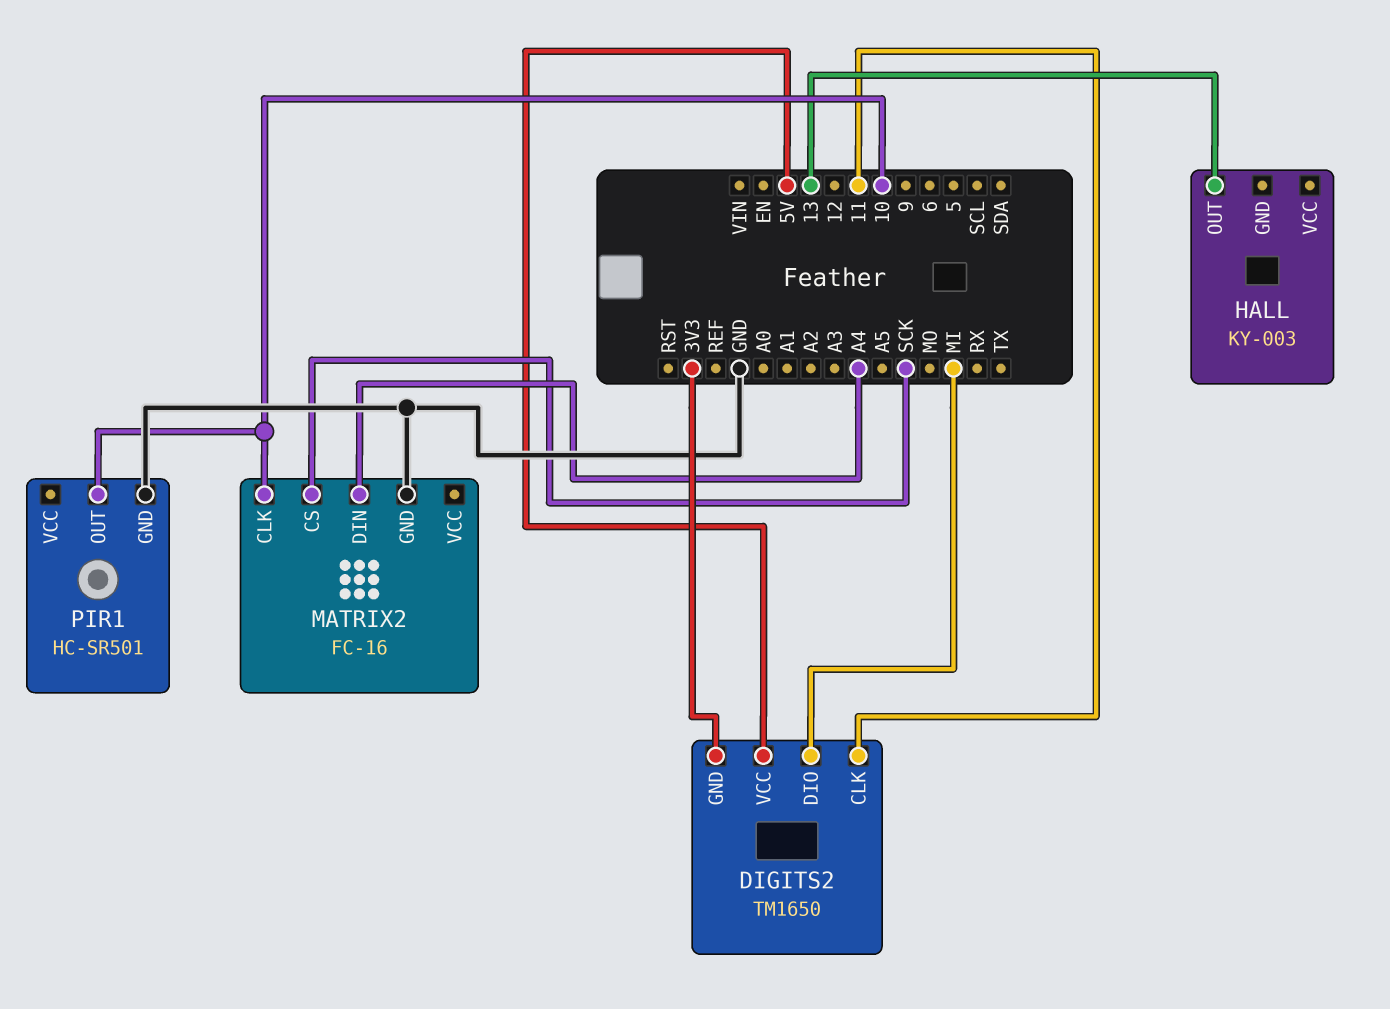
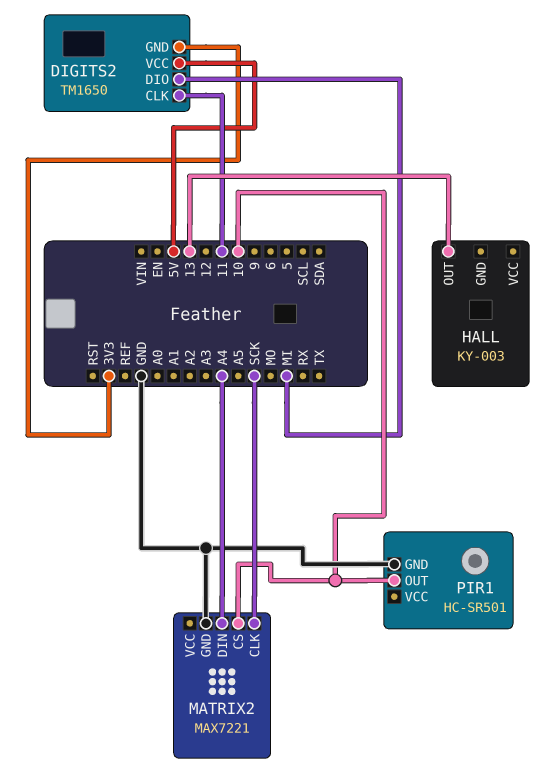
MATRIX2: FC-16 -> MAX7221
MATRIX2 pin CLK: 10 -> SCK
MATRIX2 pin CS: SCK -> 10

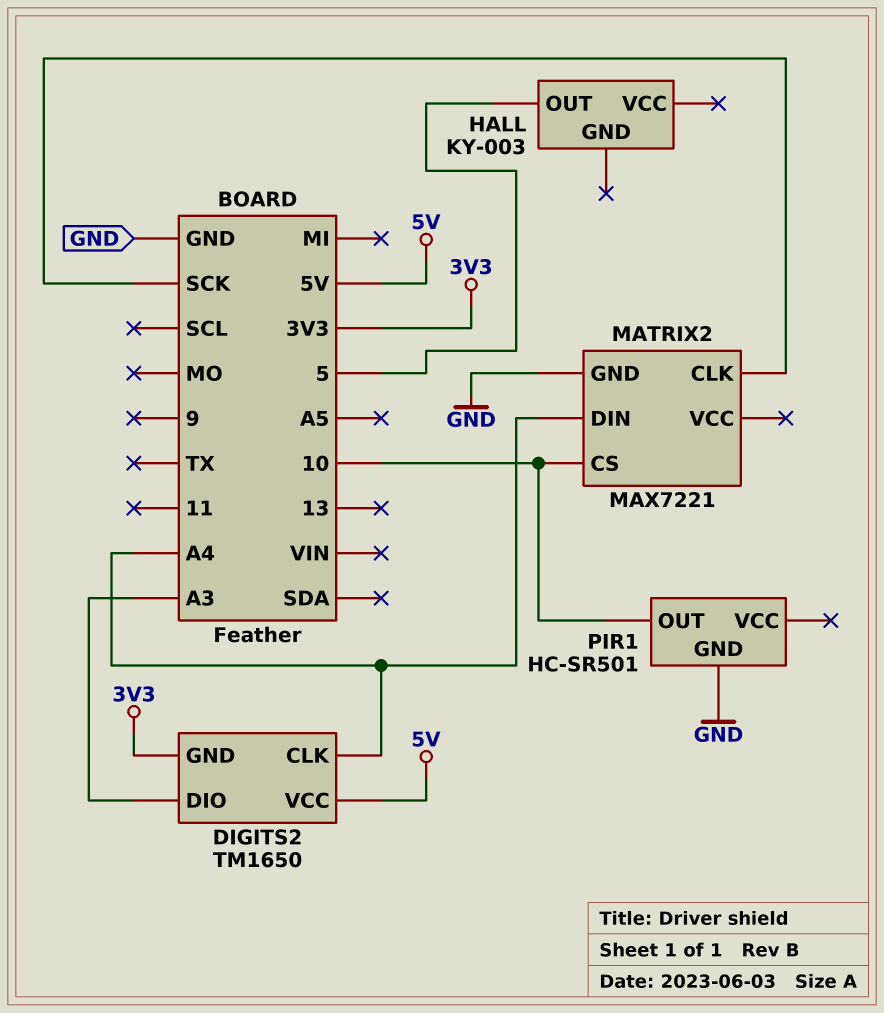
DIGITS2 pin CLK: 11 -> A4
DIGITS2 pin DIO: MI -> A3
HALL pin OUT: 13 -> 5

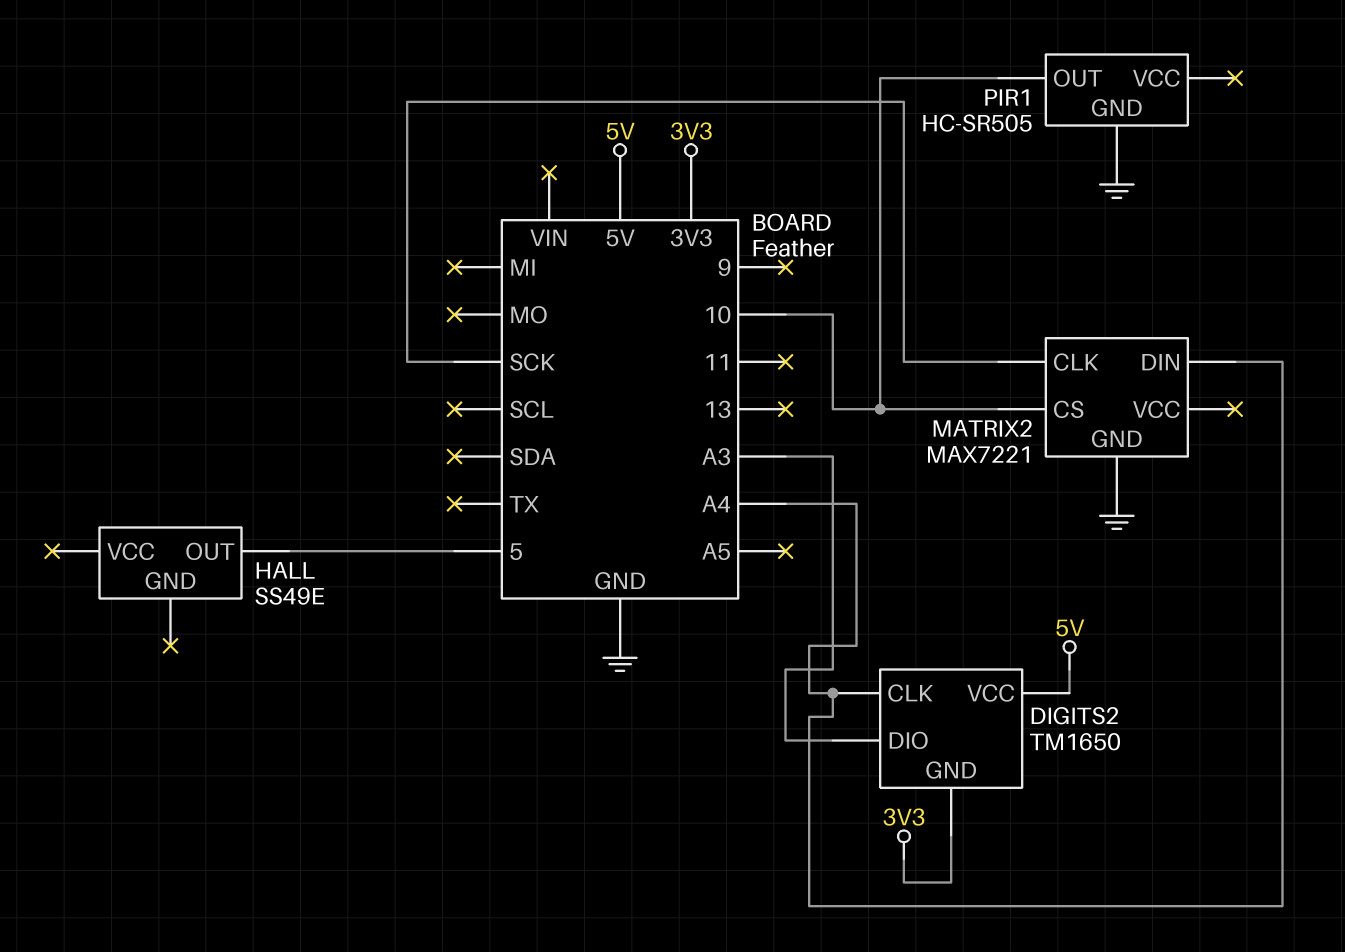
HALL: KY-003 -> SS49E
PIR1: HC-SR501 -> HC-SR505

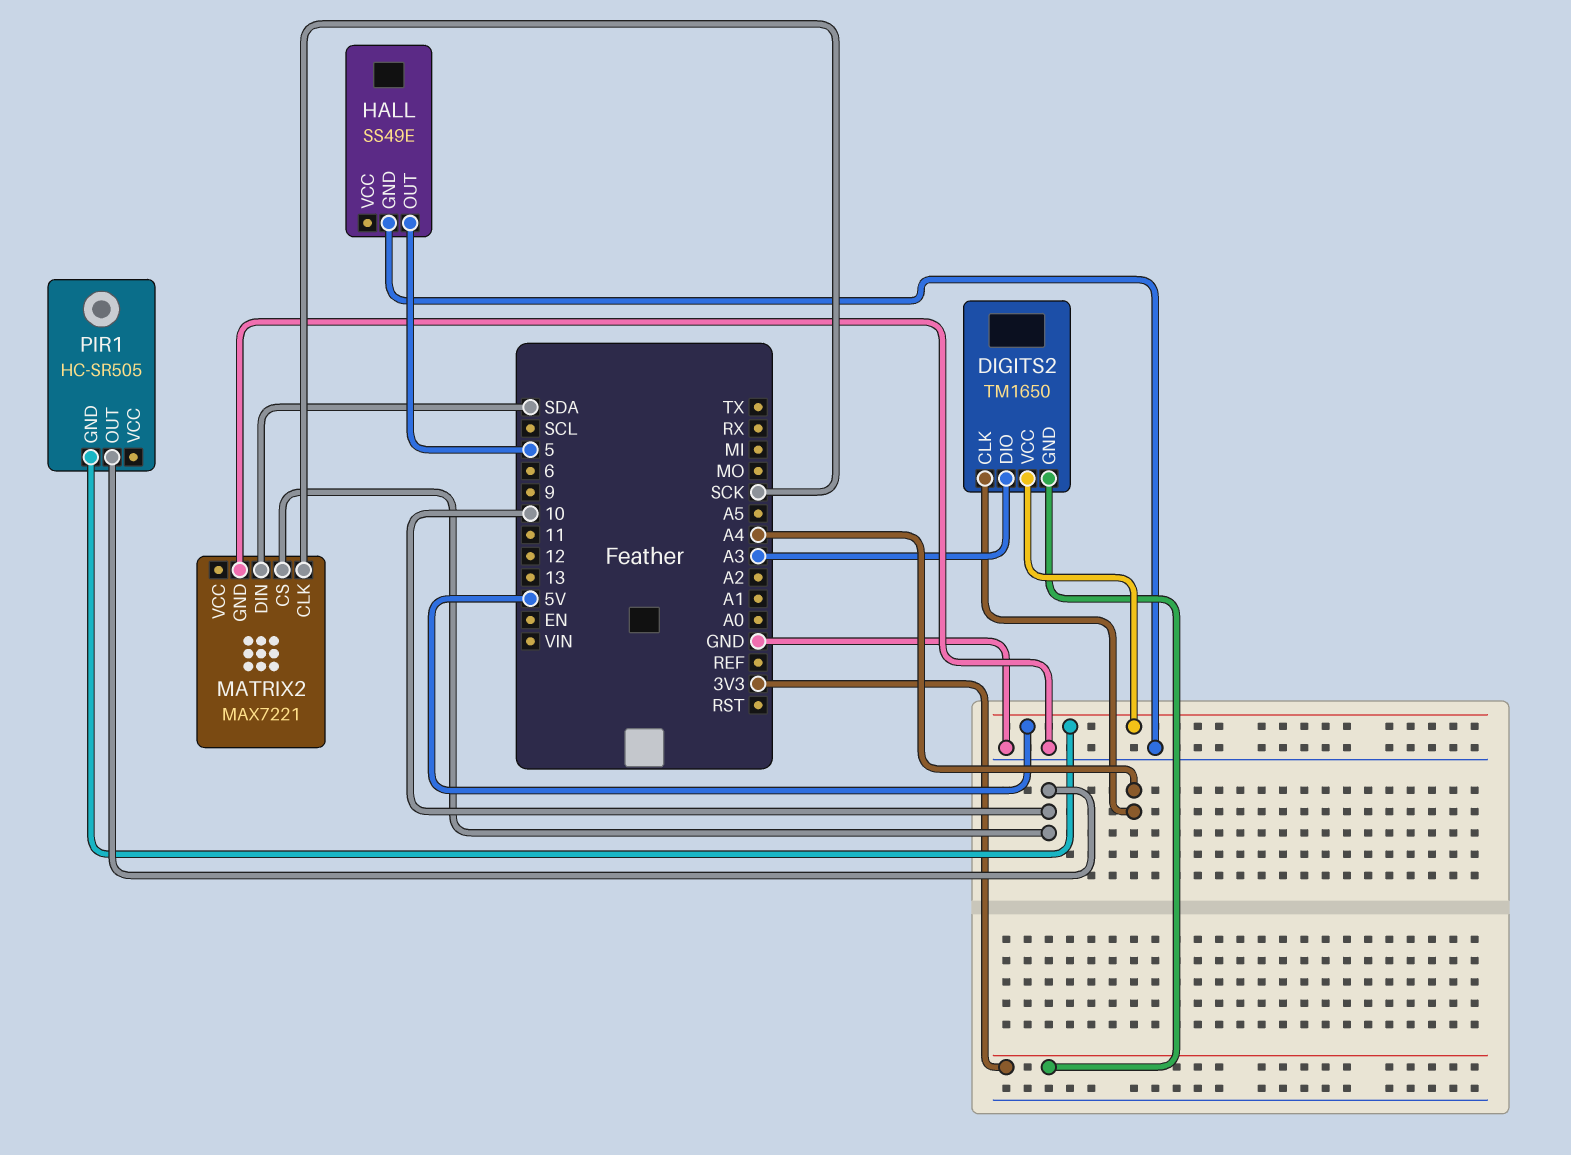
HALL pin GND: none -> GND
MATRIX2 pin DIN: A4 -> SDA
PIR1 pin GND: GND -> 5V

